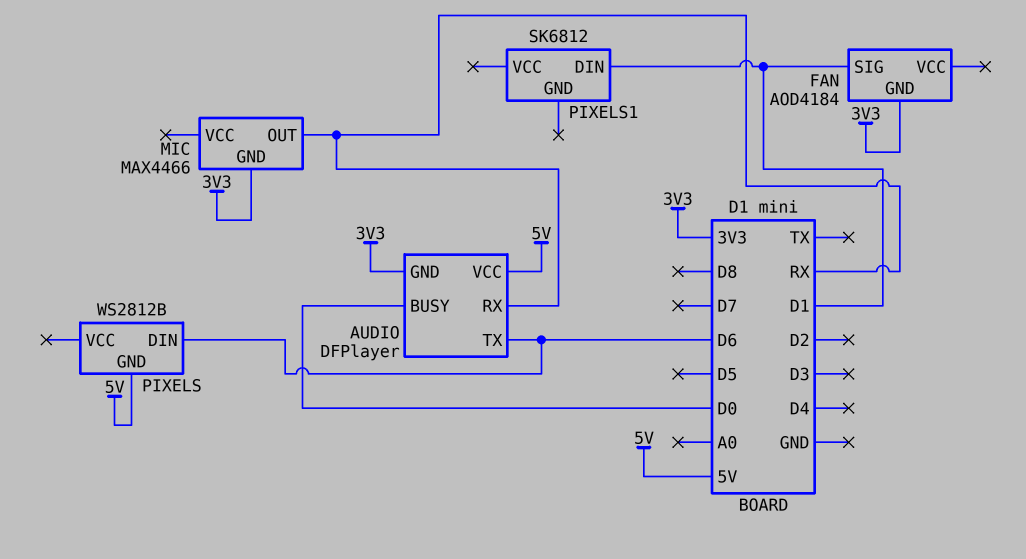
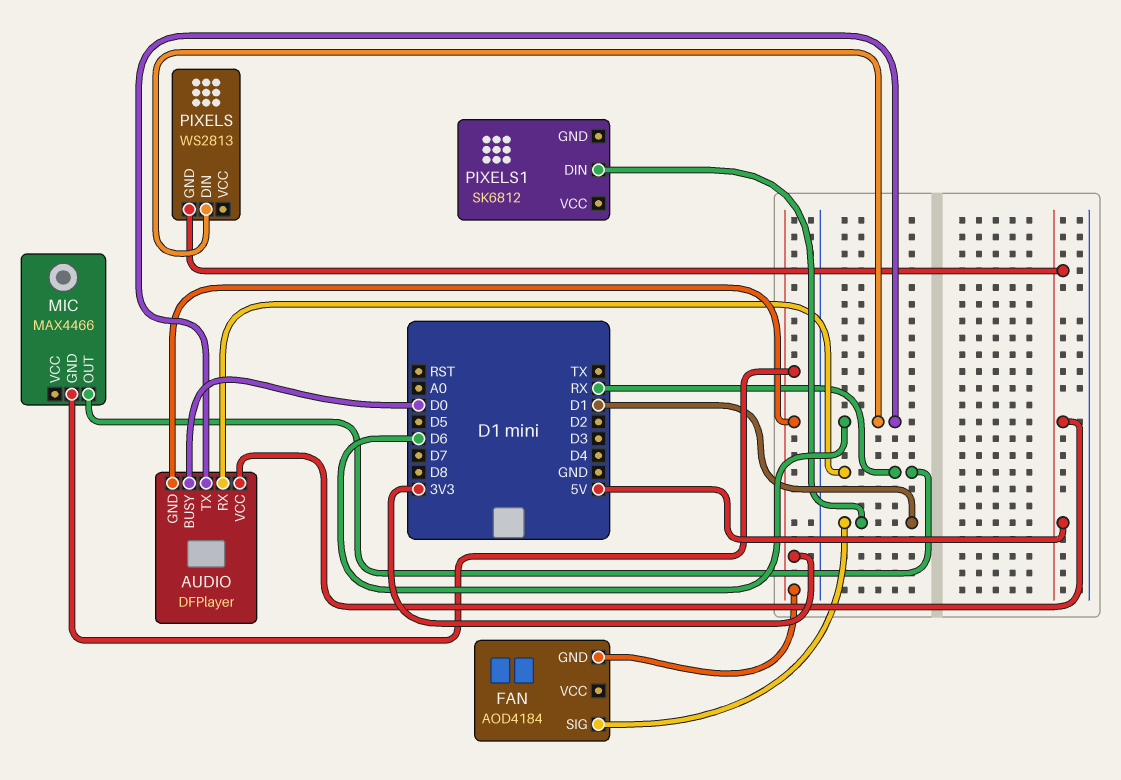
PIXELS: WS2812B -> WS2813

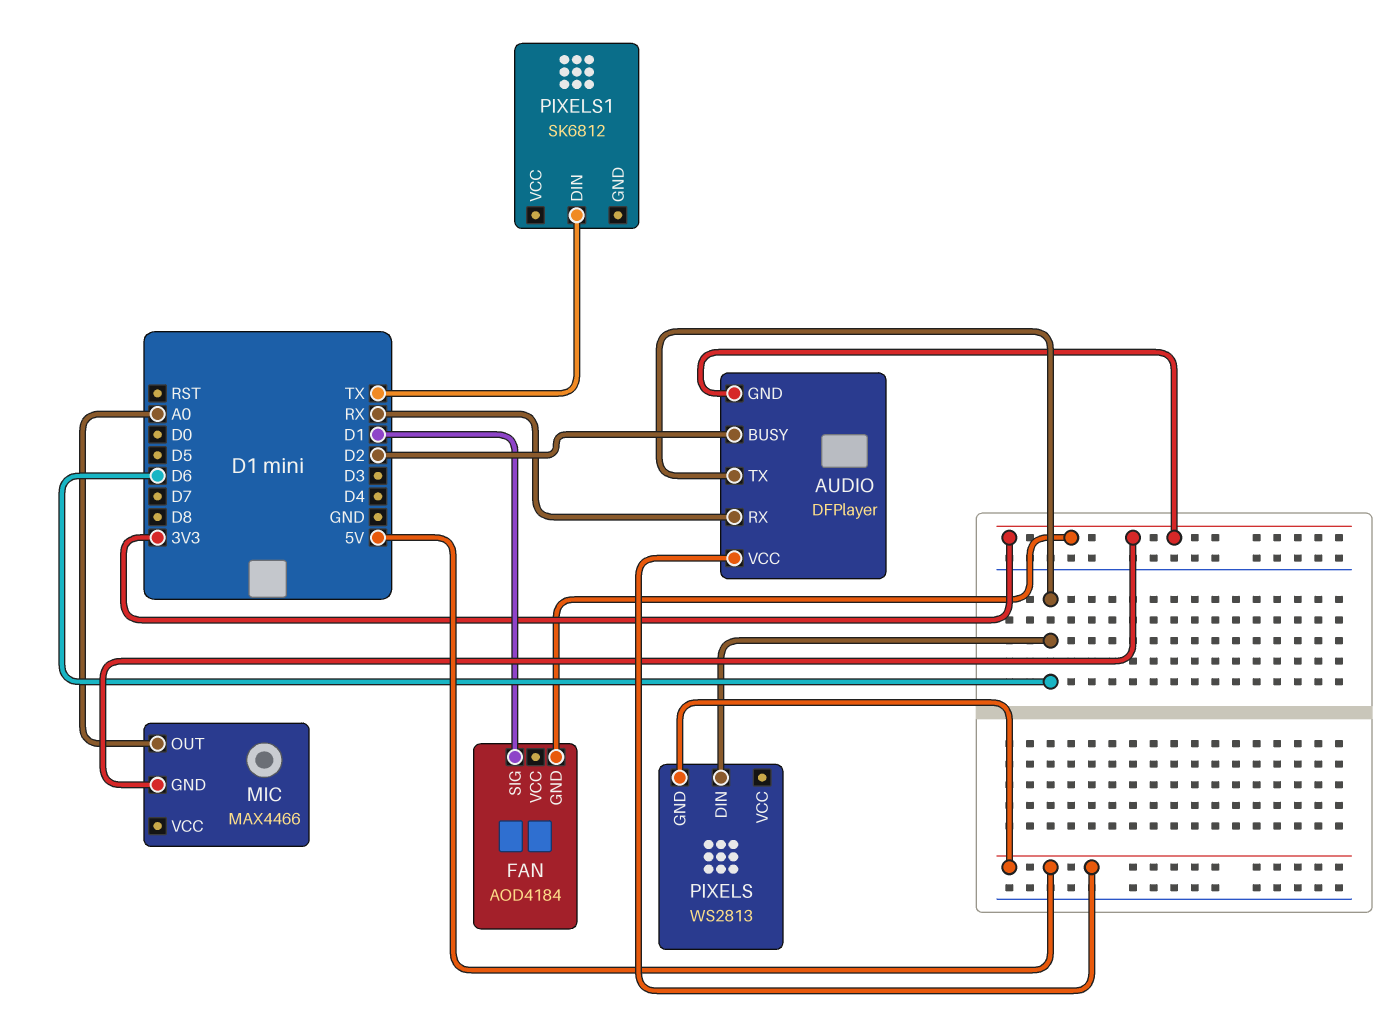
AUDIO pin BUSY: D0 -> D2
MIC pin OUT: RX -> A0
PIXELS1 pin DIN: D1 -> TX

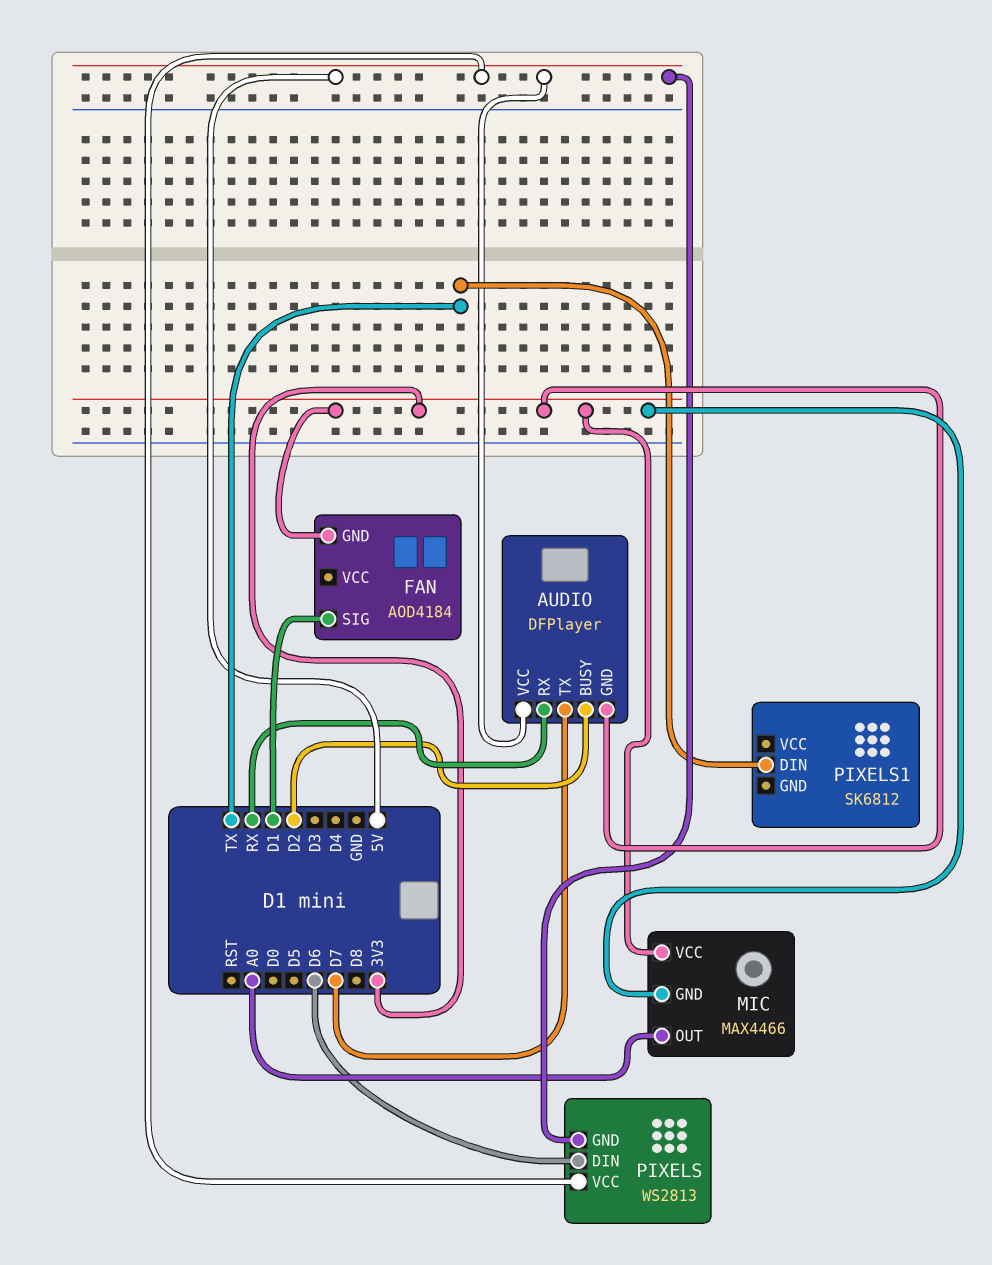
AUDIO pin TX: D6 -> D7
MIC pin VCC: none -> 3V3
PIXELS pin VCC: none -> 5V

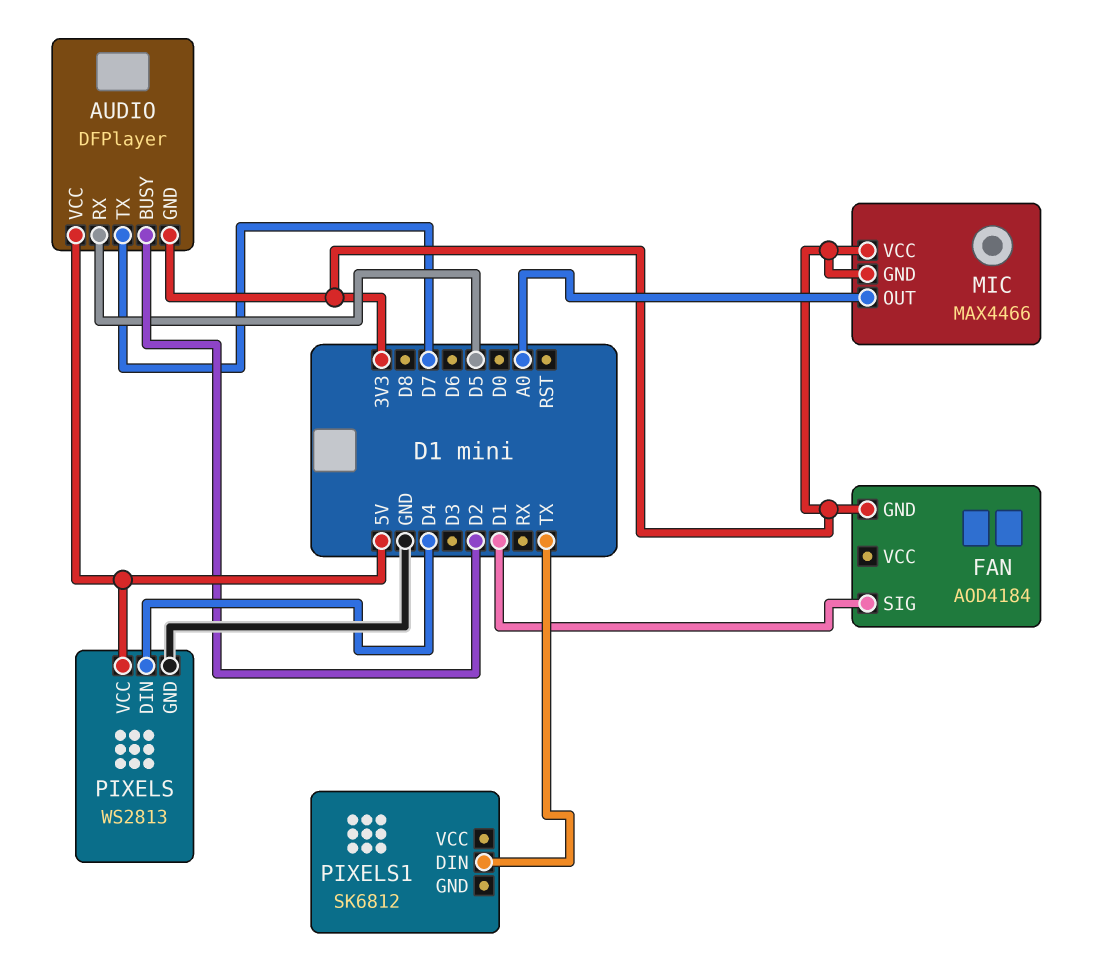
AUDIO pin RX: RX -> D5
PIXELS pin DIN: D6 -> D4
PIXELS pin GND: 5V -> GND

